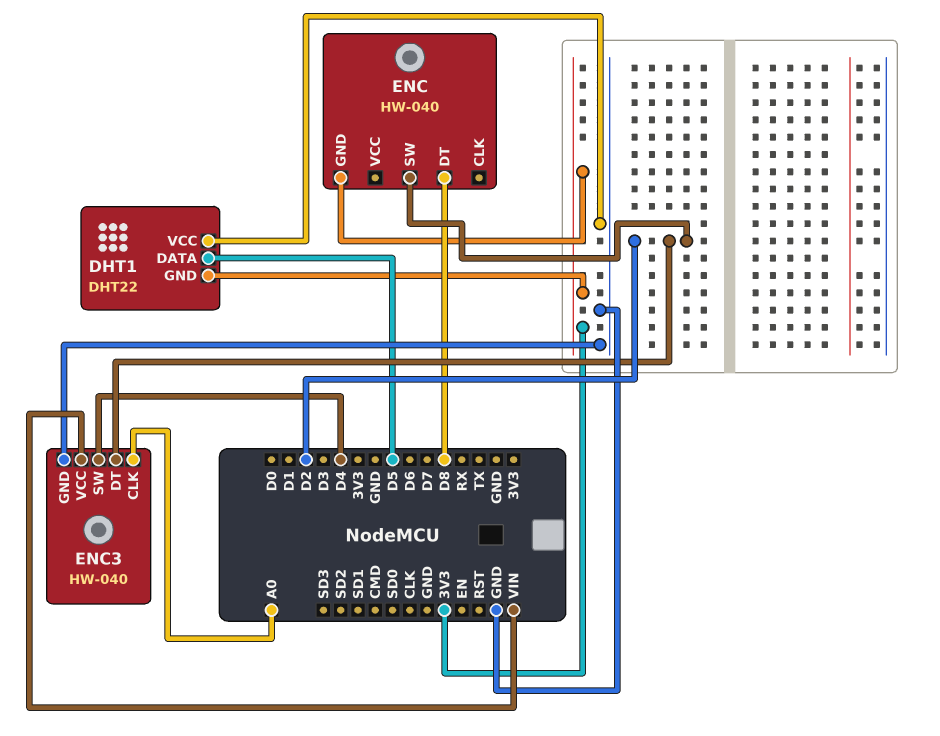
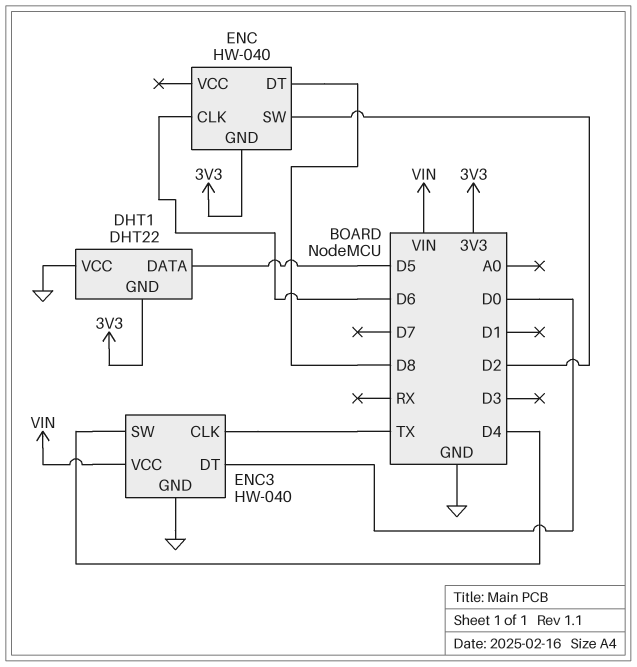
ENC pin CLK: none -> D6
ENC3 pin CLK: A0 -> TX
ENC3 pin DT: D2 -> D0

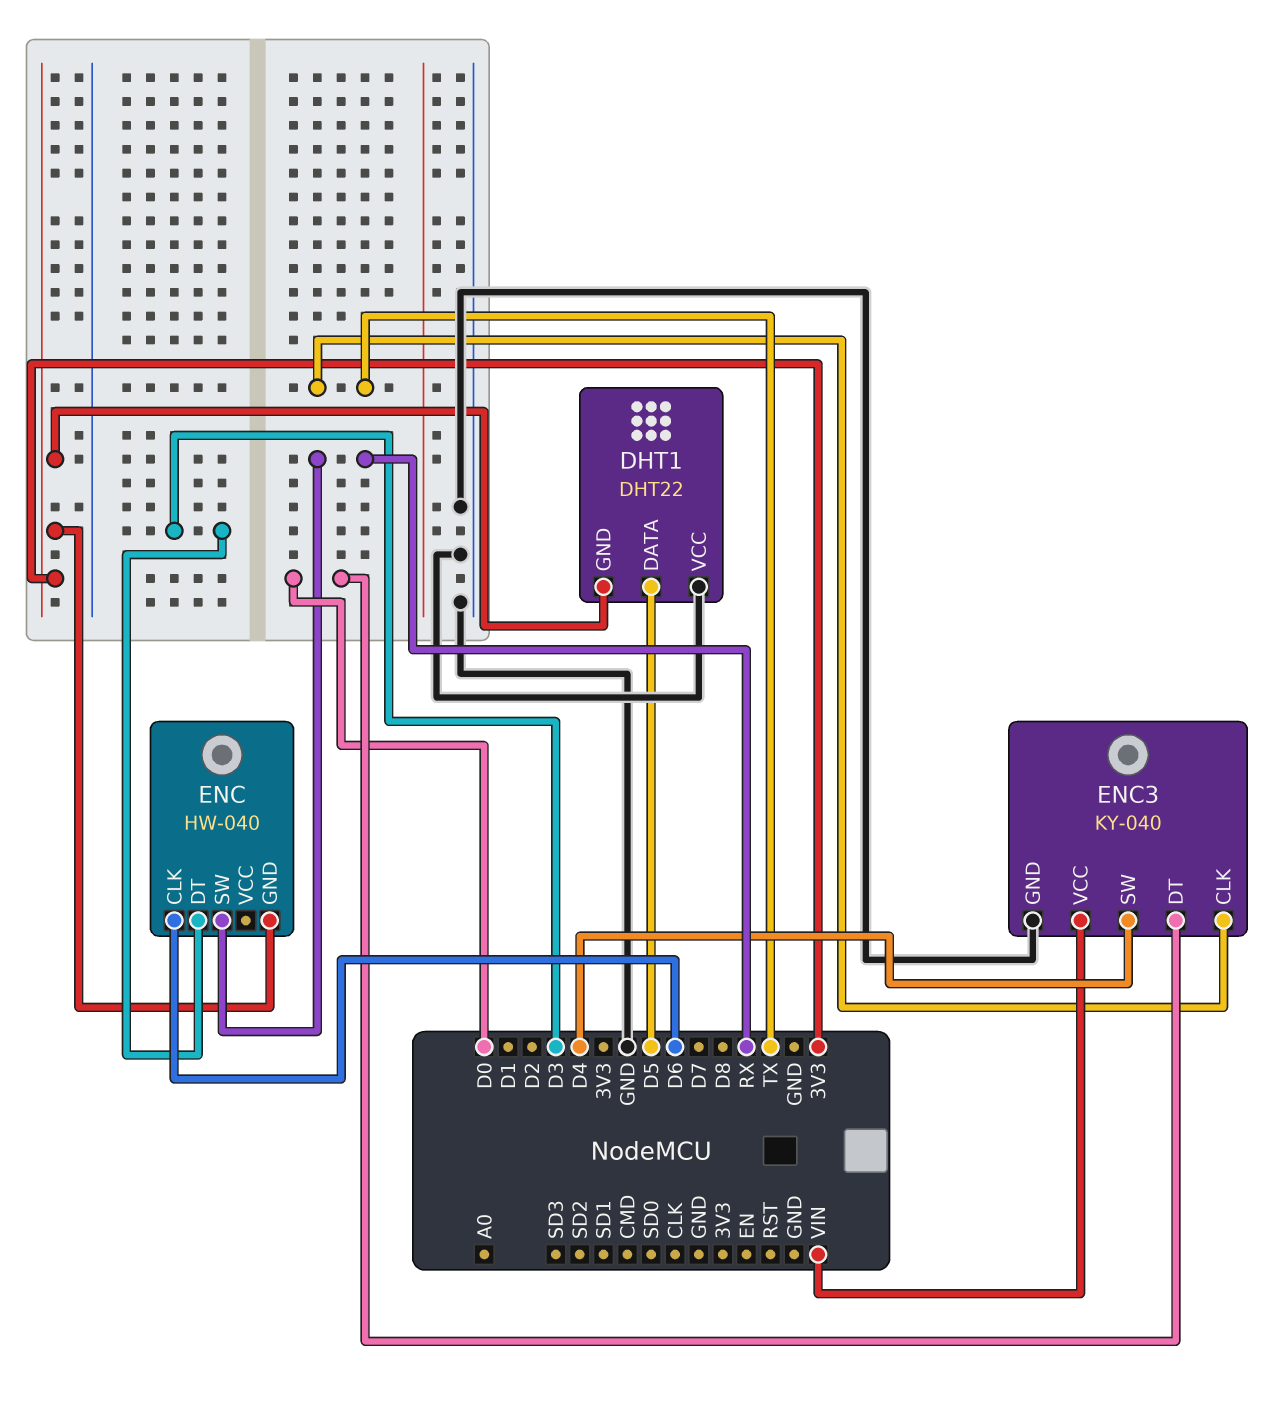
ENC pin DT: D8 -> D3
ENC pin SW: D2 -> RX
ENC3: HW-040 -> KY-040

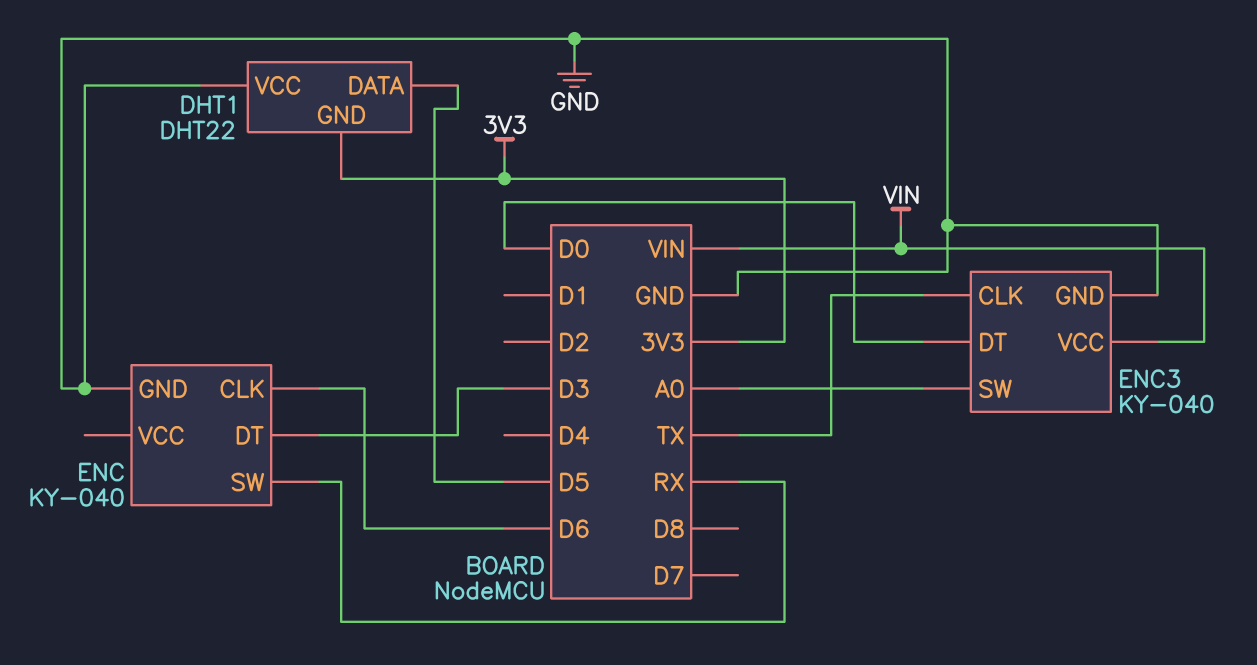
ENC: HW-040 -> KY-040
ENC pin GND: 3V3 -> GND
ENC3 pin SW: D4 -> A0

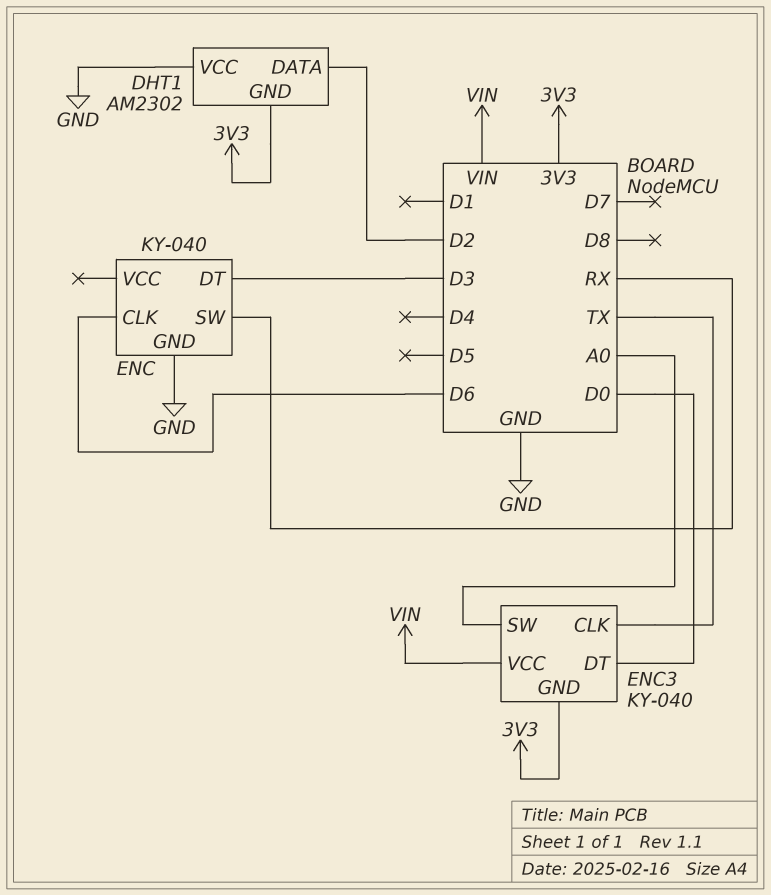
DHT1: DHT22 -> AM2302
DHT1 pin DATA: D5 -> D2
ENC3 pin GND: GND -> 3V3

